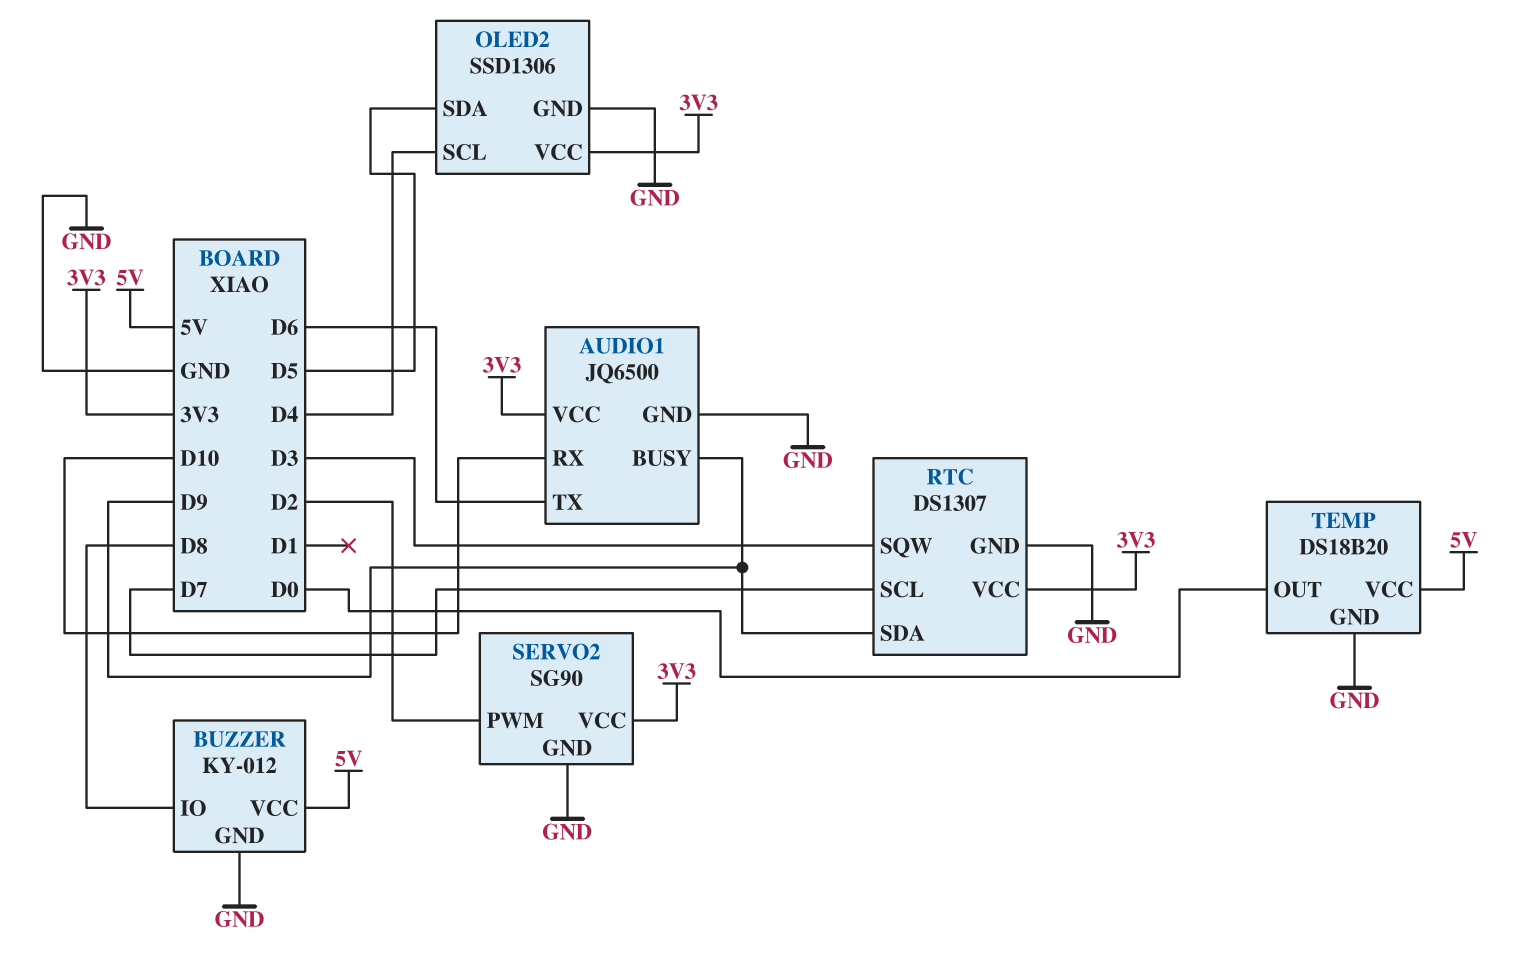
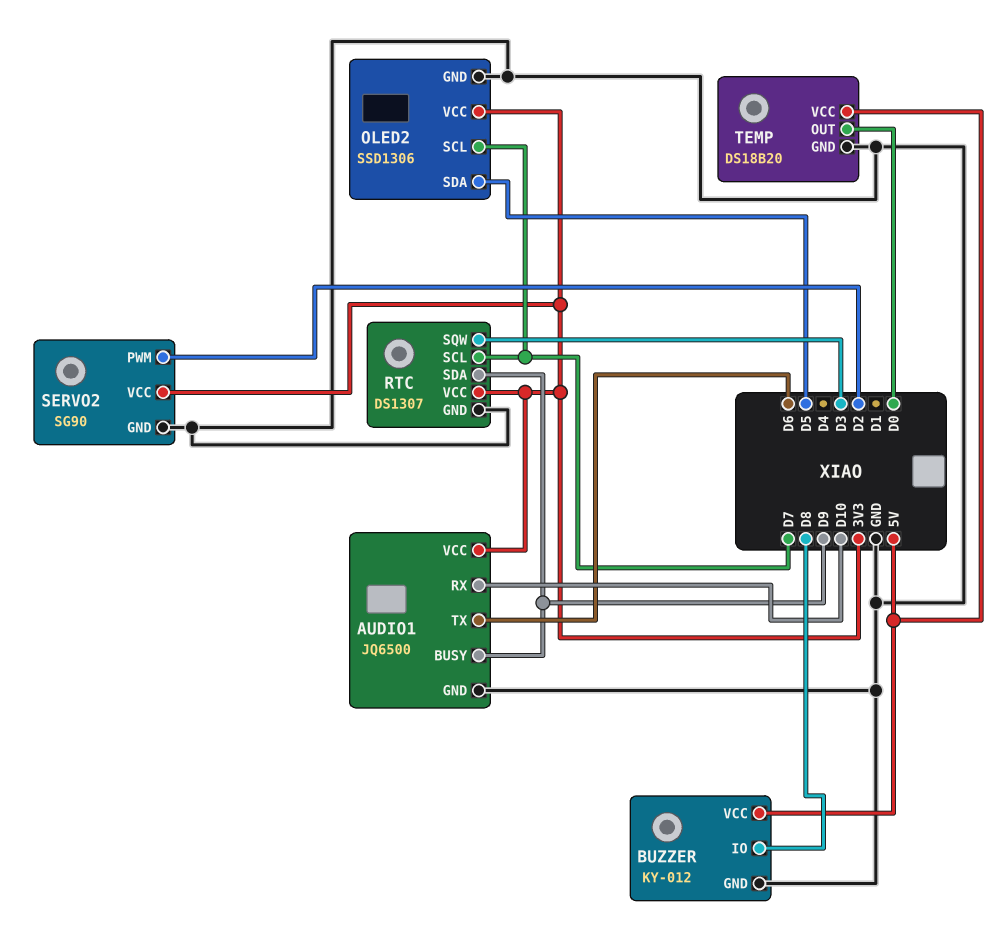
OLED2 pin SCL: D4 -> D7

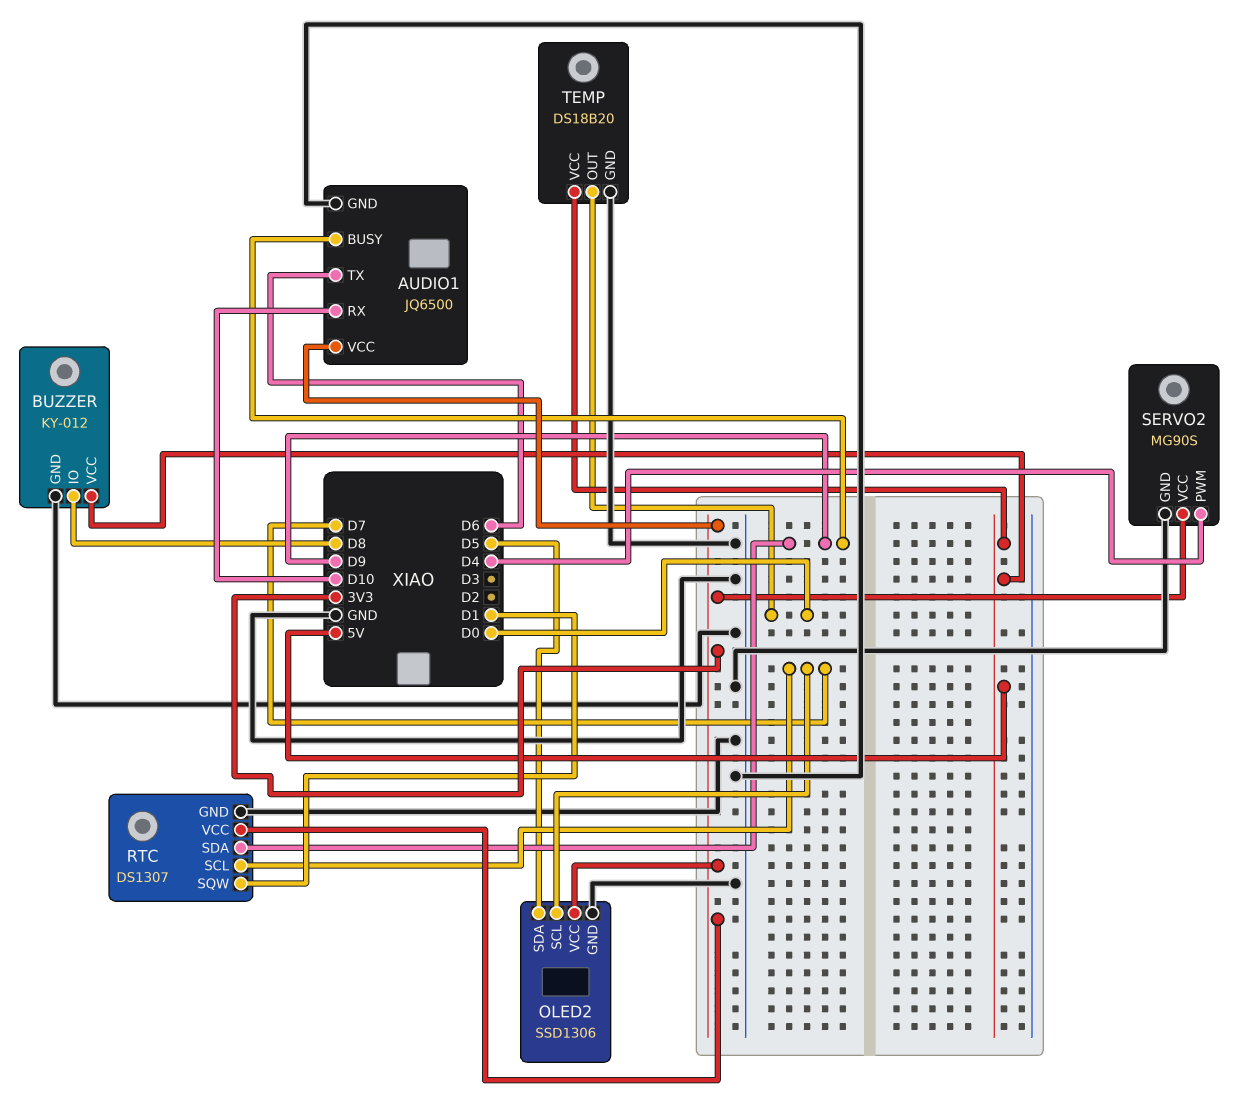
RTC pin SQW: D3 -> D1
SERVO2: SG90 -> MG90S
SERVO2 pin PWM: D2 -> D4

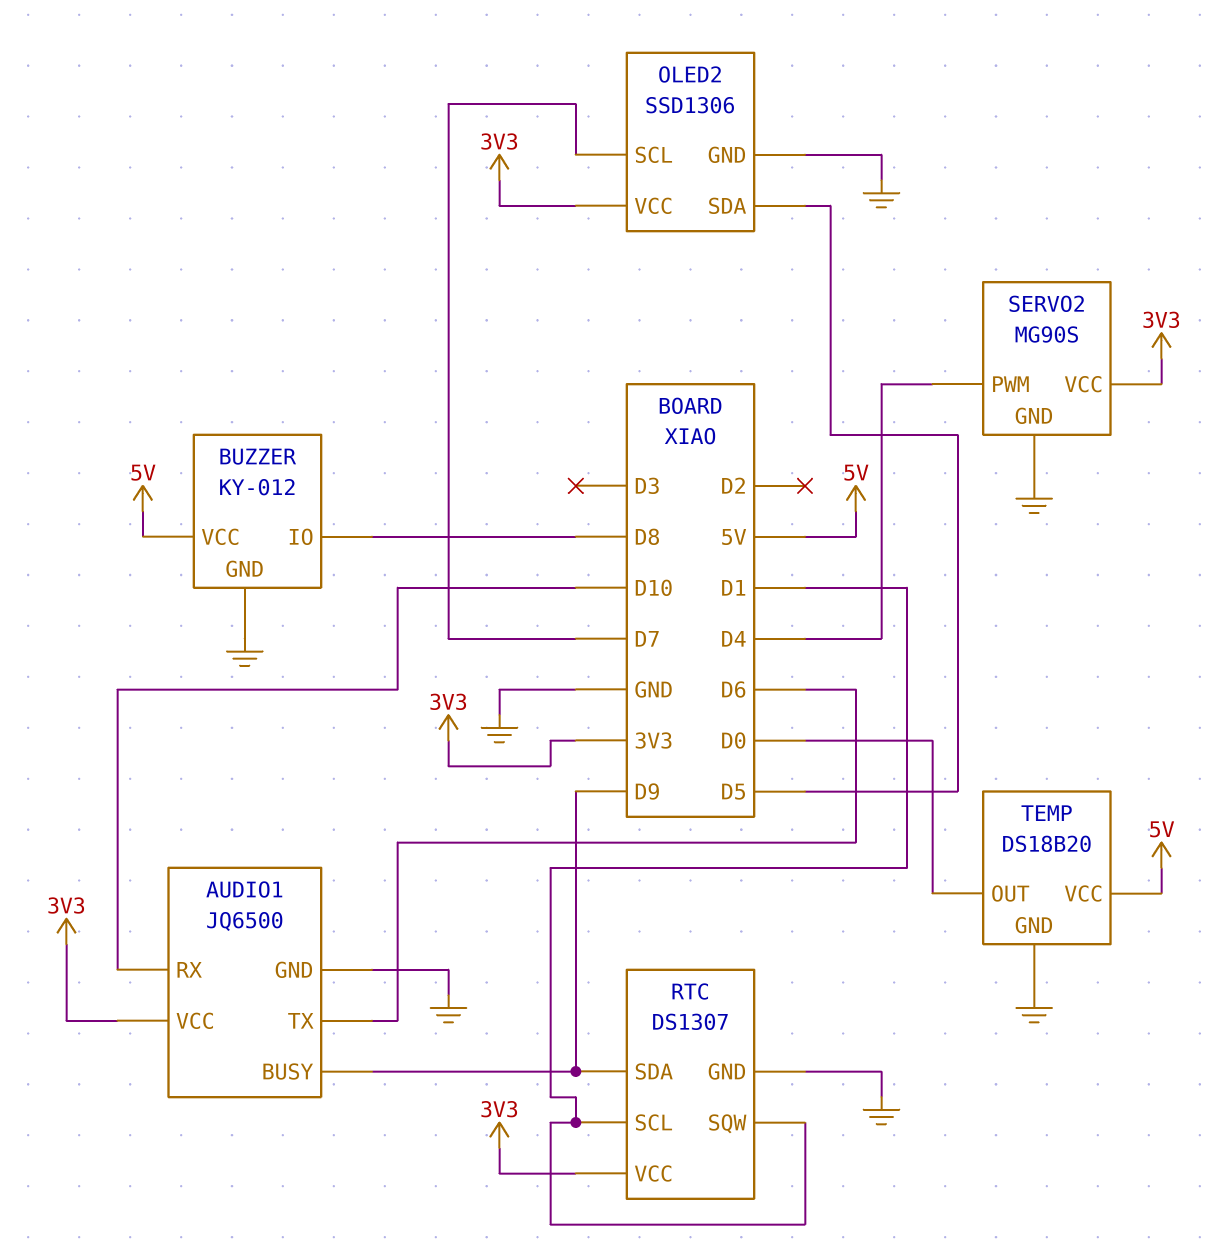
RTC pin SCL: D7 -> D1

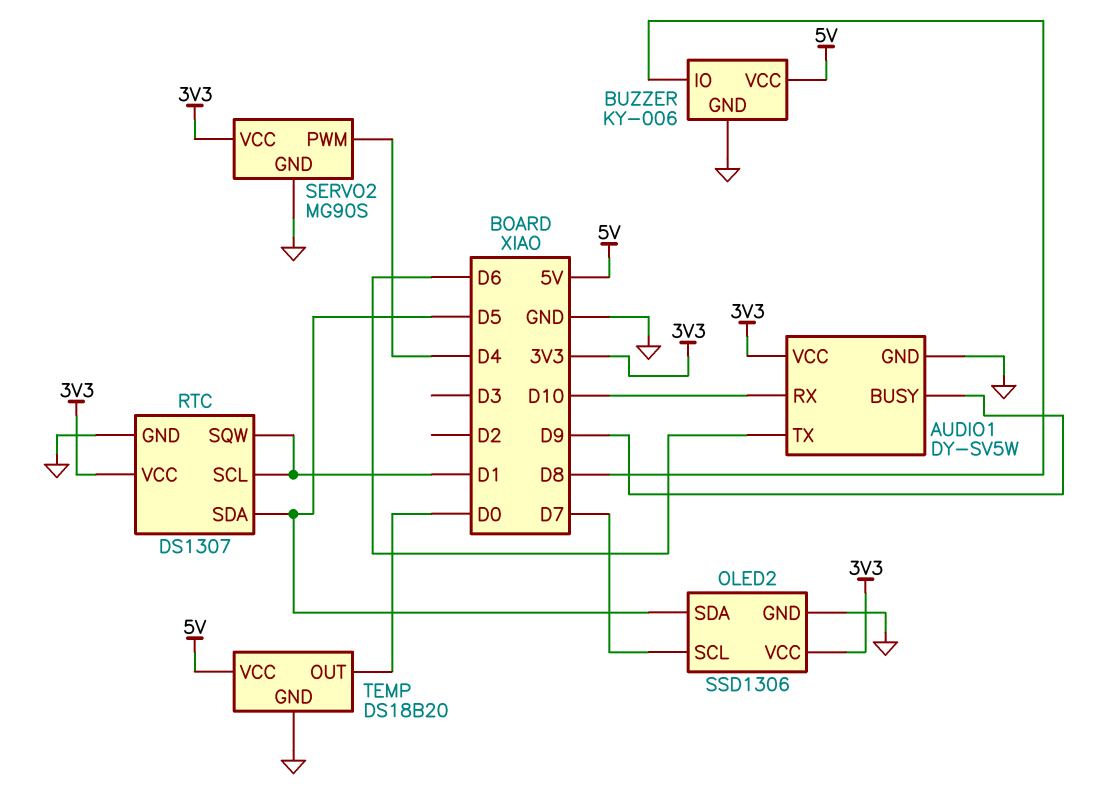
AUDIO1: JQ6500 -> DY-SV5W
BUZZER: KY-012 -> KY-006
RTC pin SDA: D9 -> D5

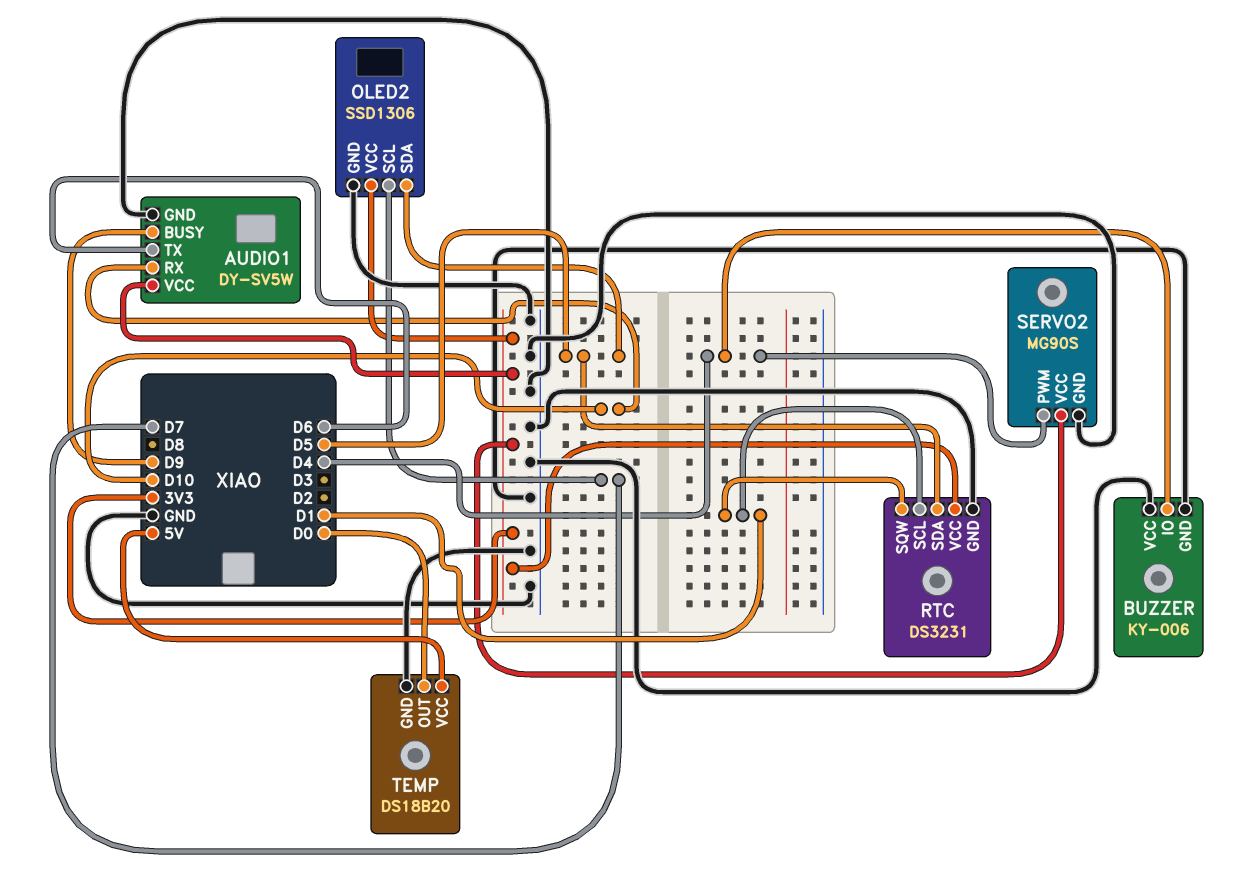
BUZZER pin IO: D8 -> D4
BUZZER pin VCC: 5V -> GND
RTC: DS1307 -> DS3231

